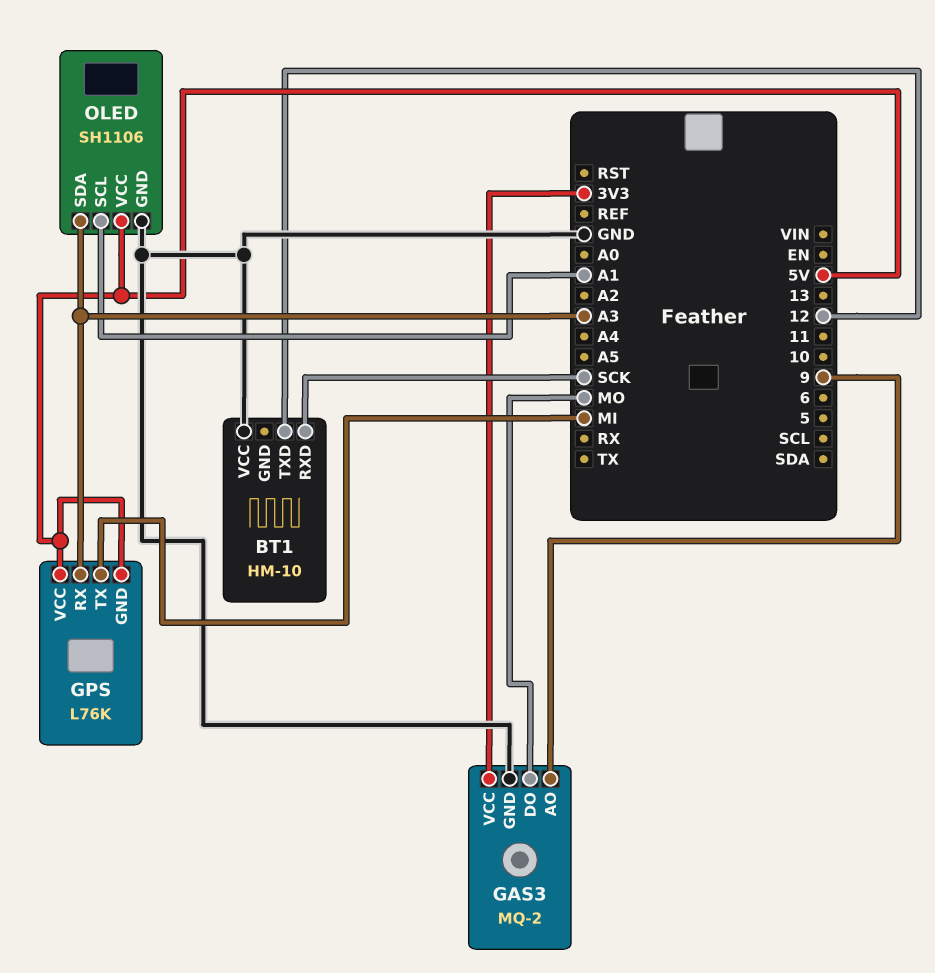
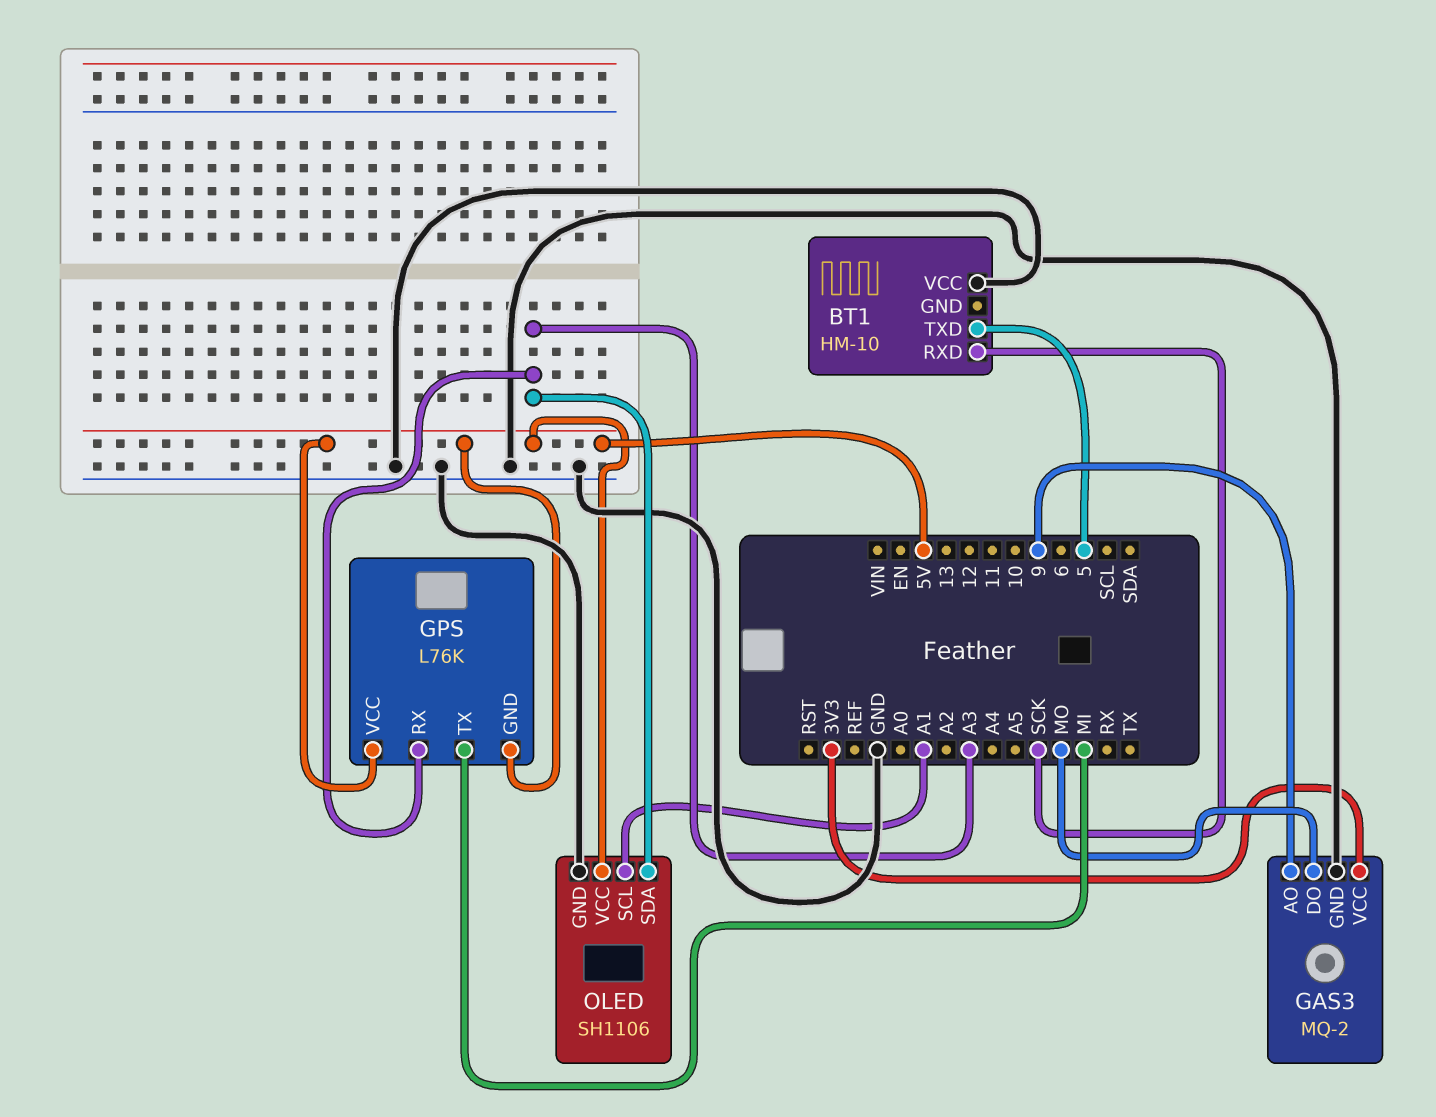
BT1 pin TXD: 12 -> 5

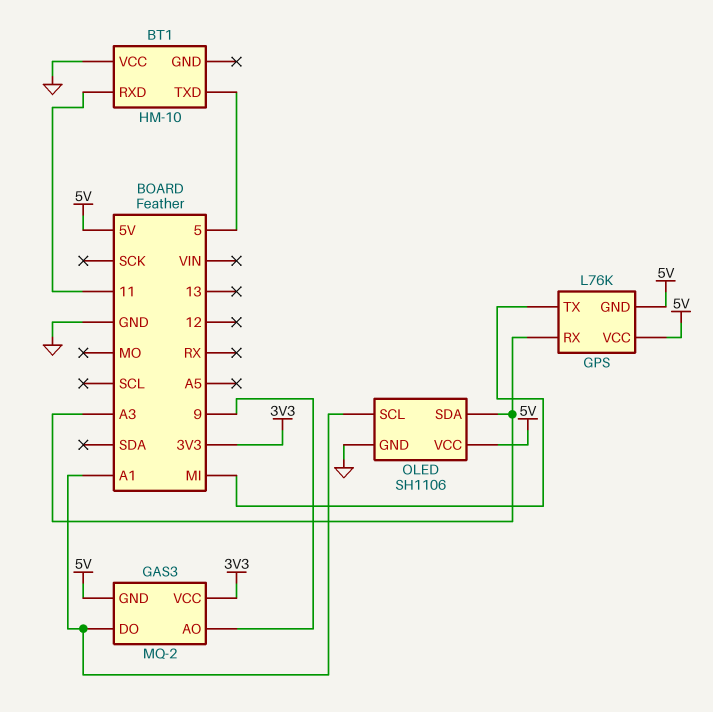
BT1 pin RXD: SCK -> 11
GAS3 pin DO: MO -> A1
GAS3 pin GND: GND -> 5V

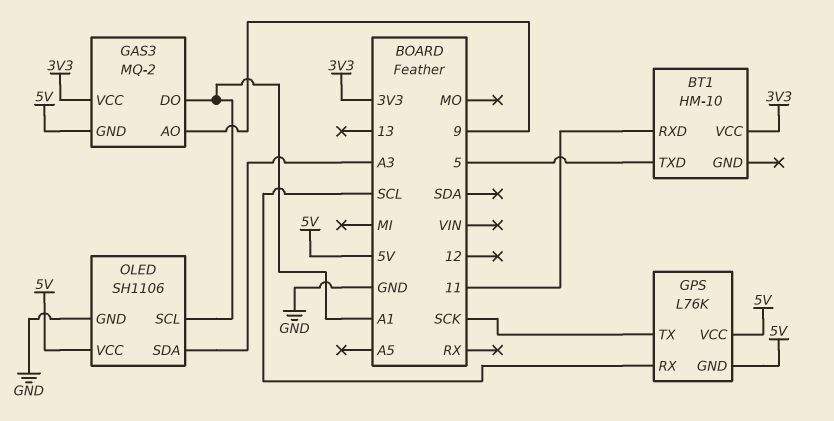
BT1 pin VCC: GND -> 3V3
GPS pin RX: A3 -> SCL
GPS pin TX: MI -> SCK

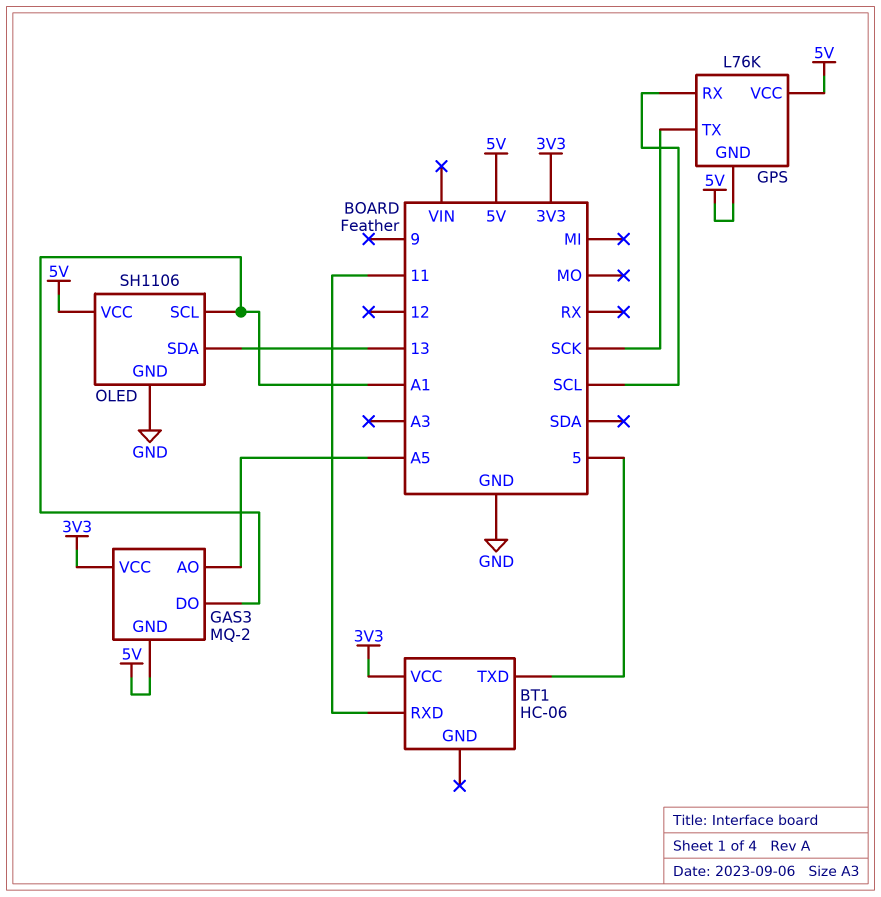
BT1: HM-10 -> HC-06
GAS3 pin AO: 9 -> A5
OLED pin SDA: A3 -> 13

